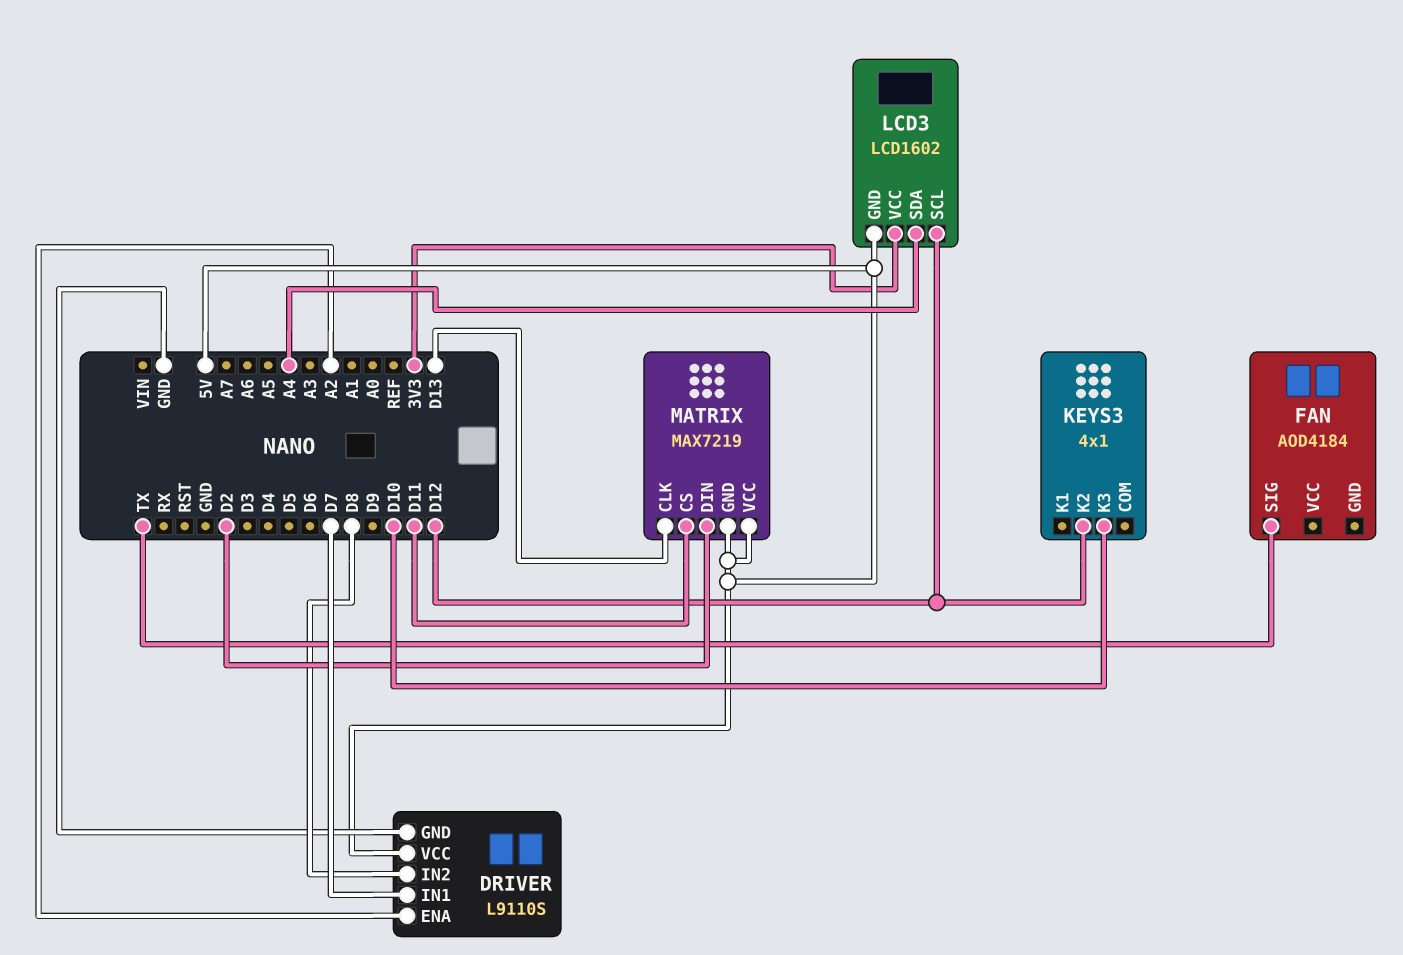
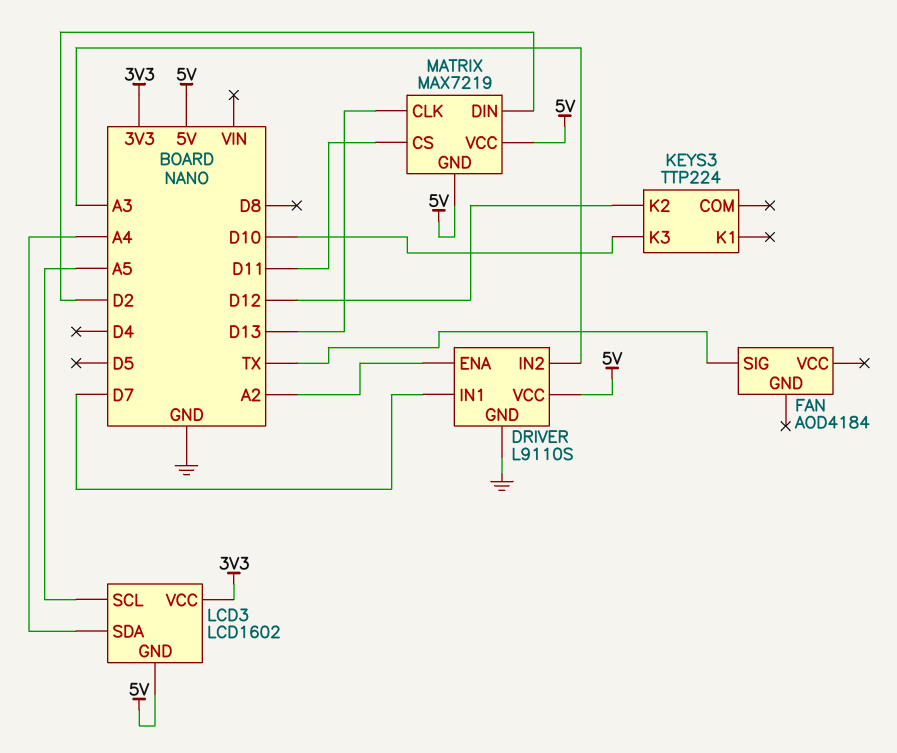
DRIVER pin IN2: D8 -> A3
KEYS3: 4x1 -> TTP224
LCD3 pin SCL: D12 -> A5

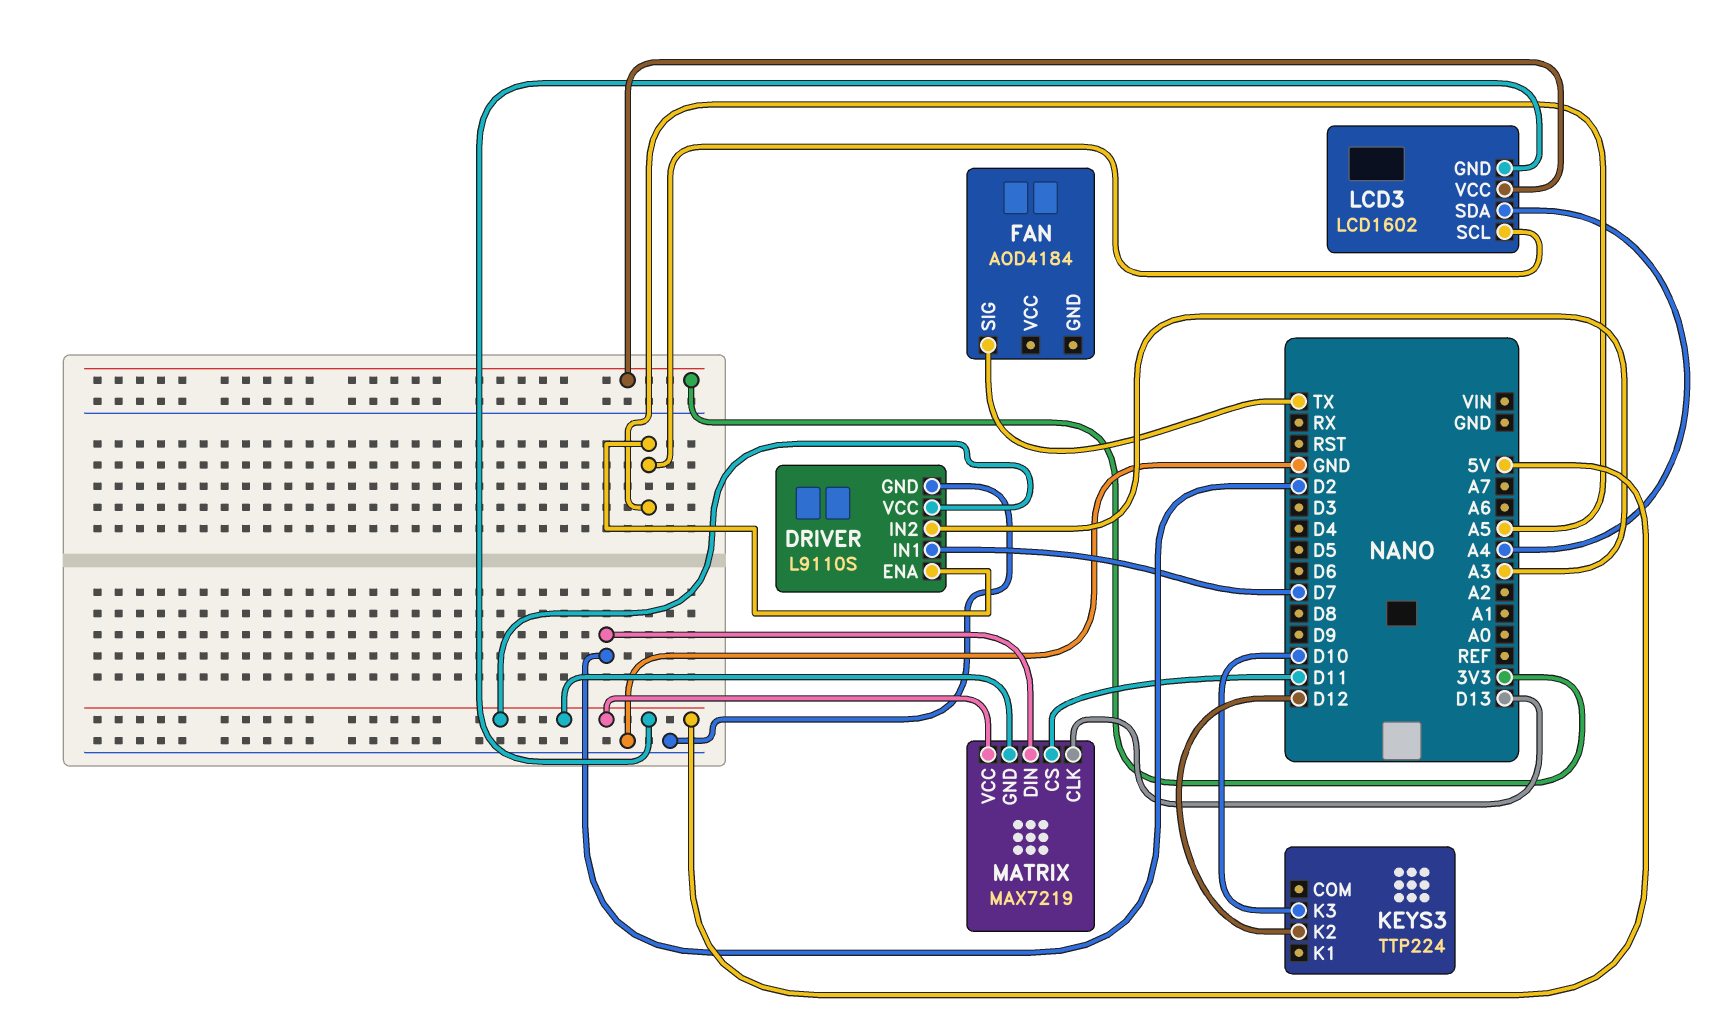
DRIVER pin ENA: A2 -> A5

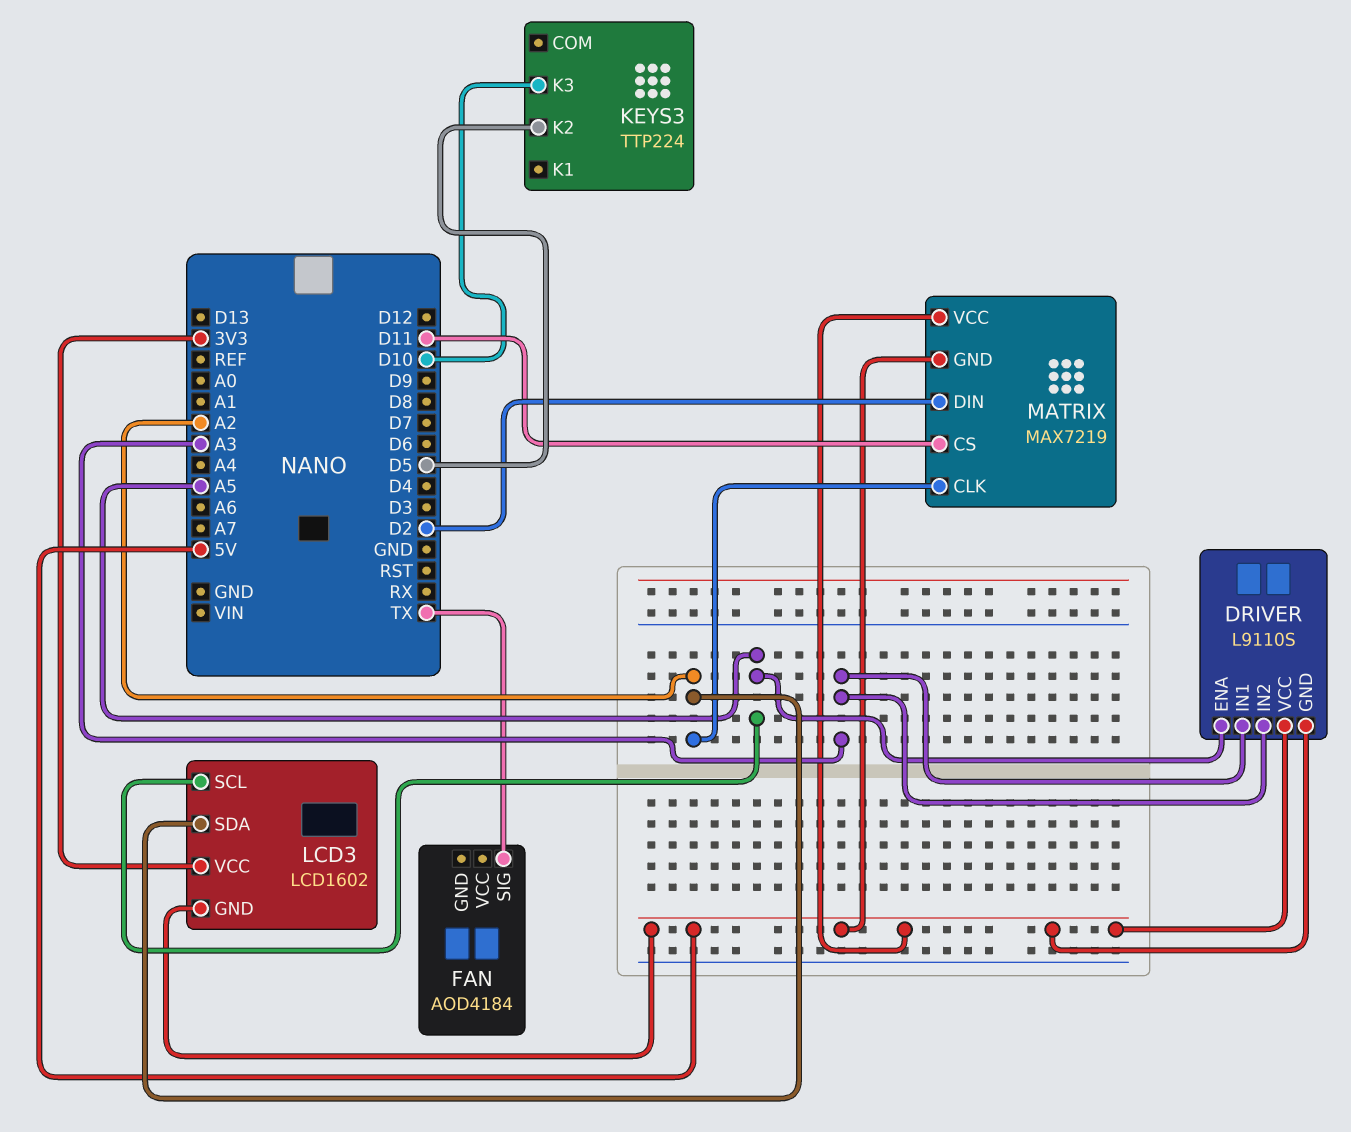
DRIVER pin GND: GND -> 5V
DRIVER pin IN1: D7 -> A3
KEYS3 pin K2: D12 -> D5
LCD3 pin SDA: A4 -> A2
MATRIX pin CLK: D13 -> A2

